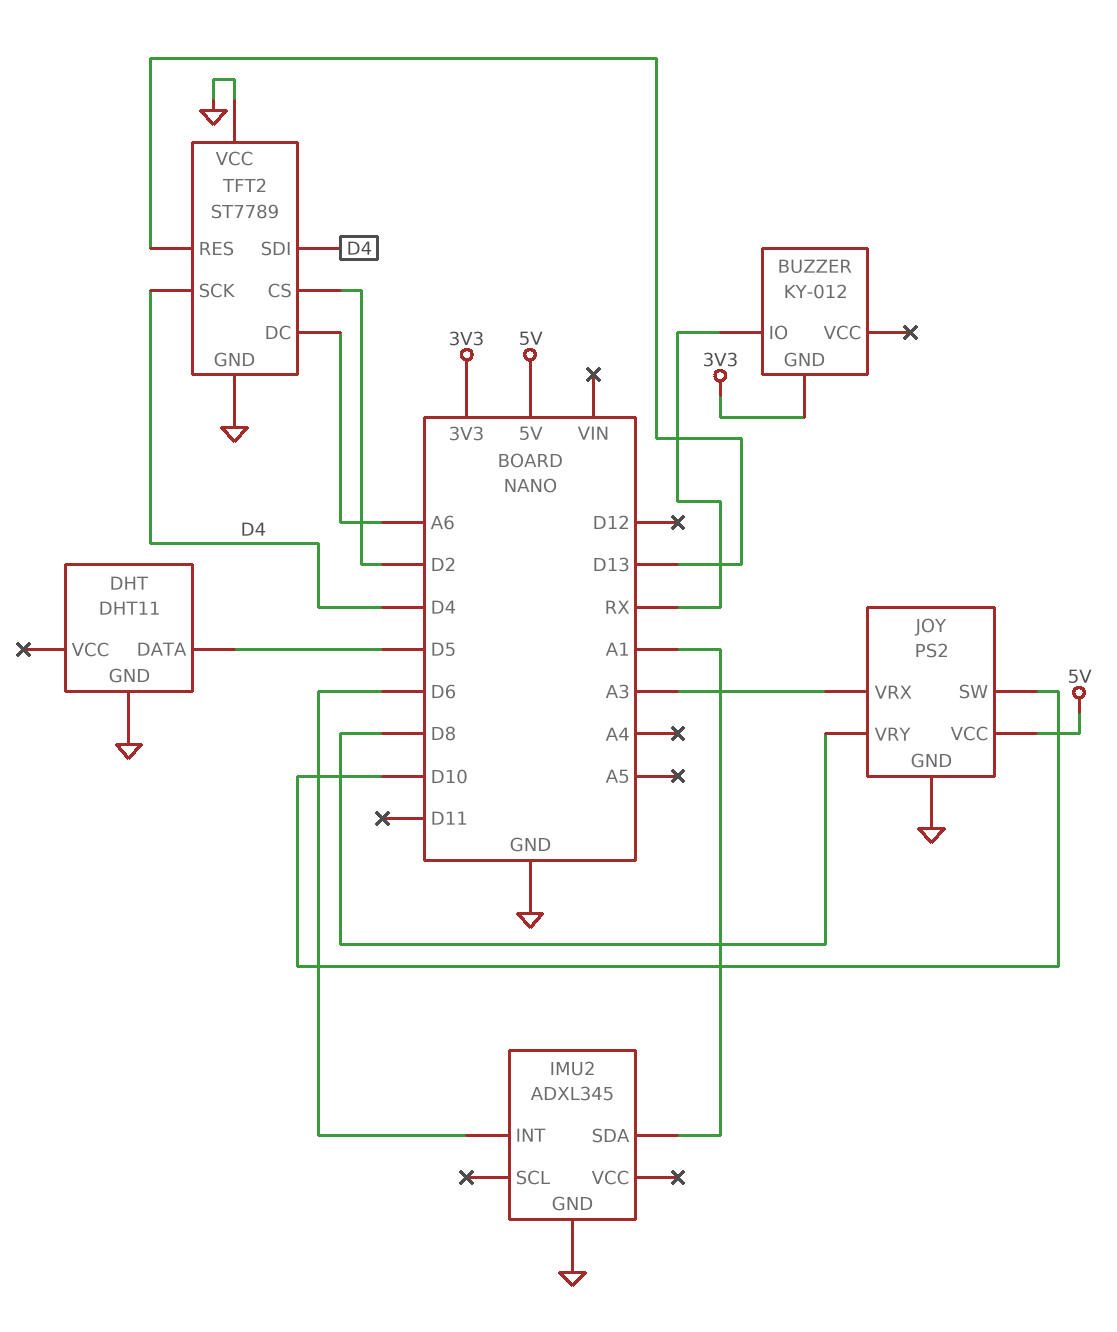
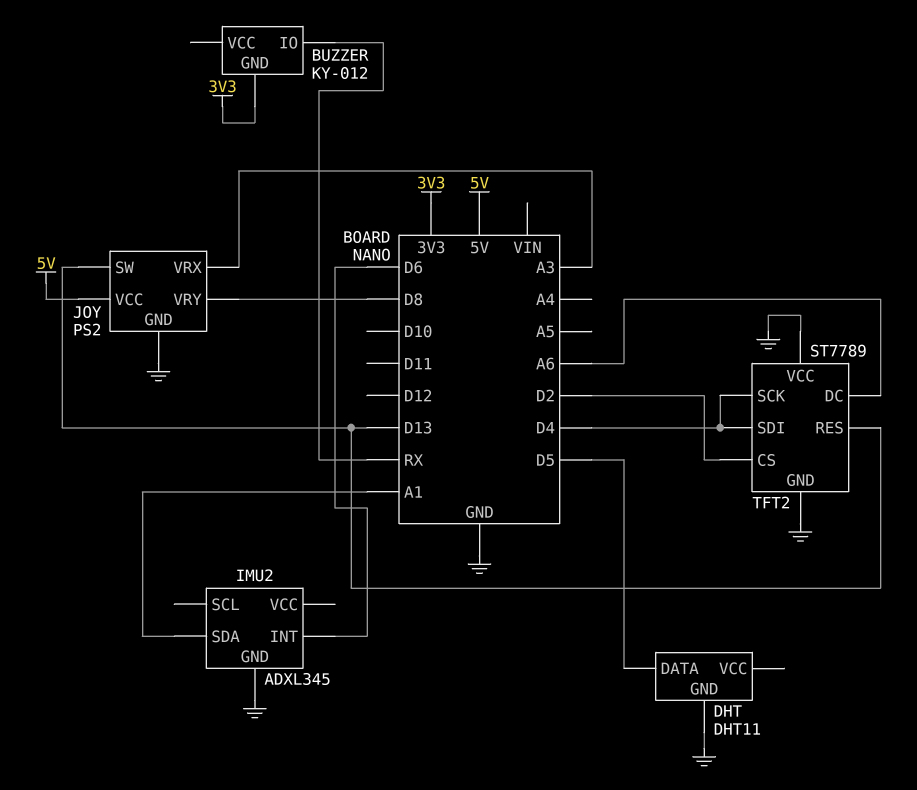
JOY pin SW: D10 -> D13

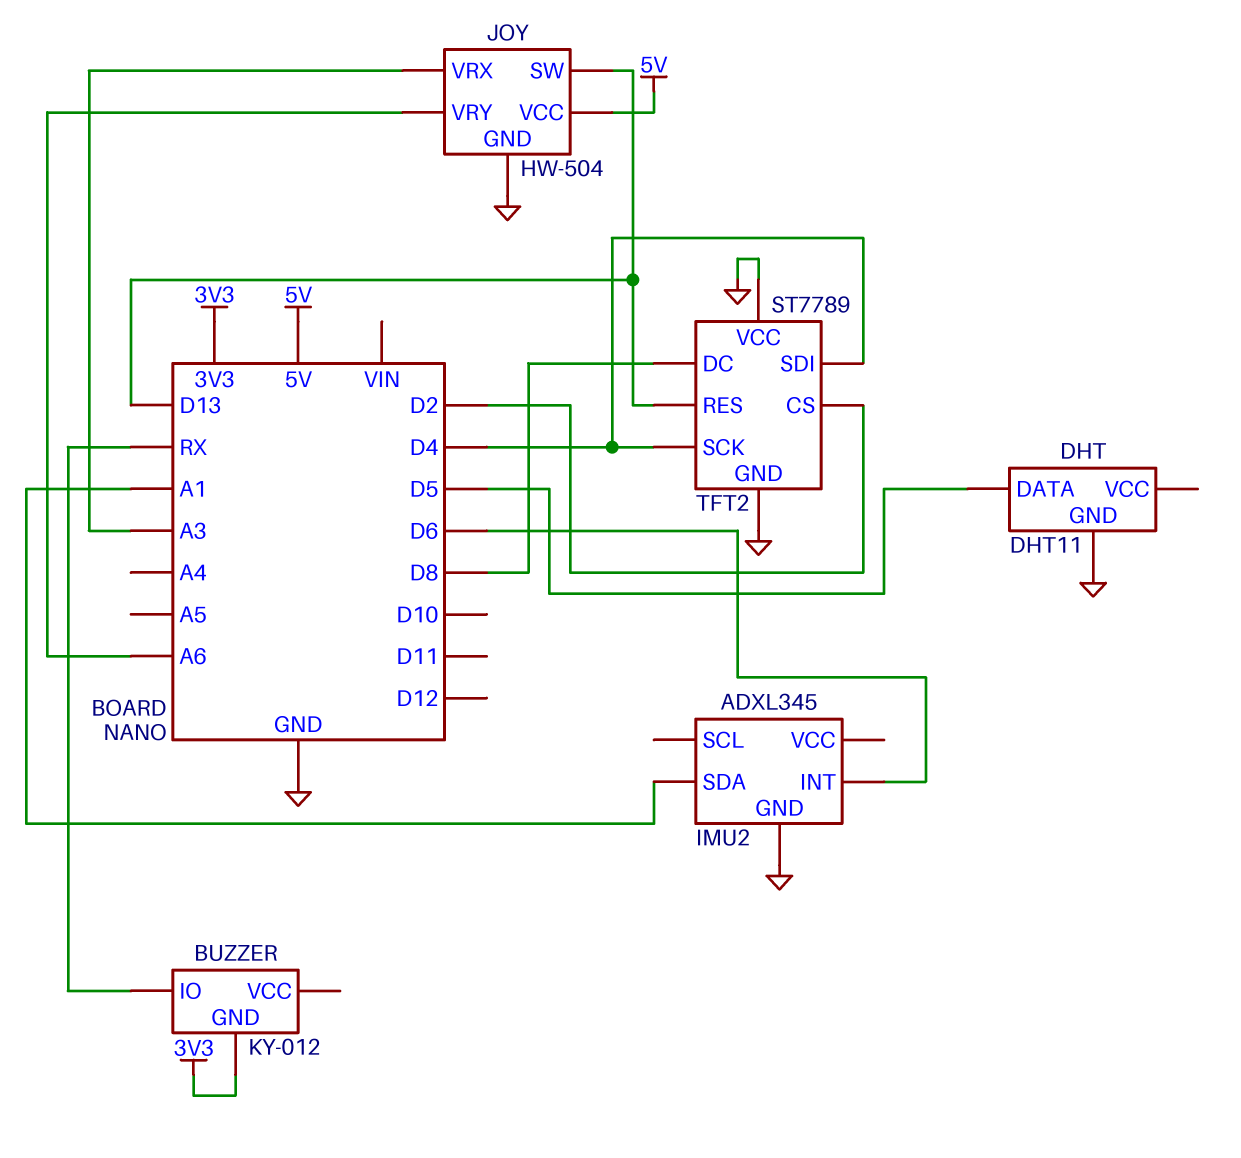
JOY: PS2 -> HW-504
JOY pin VRY: D8 -> A6
TFT2 pin DC: A6 -> D8

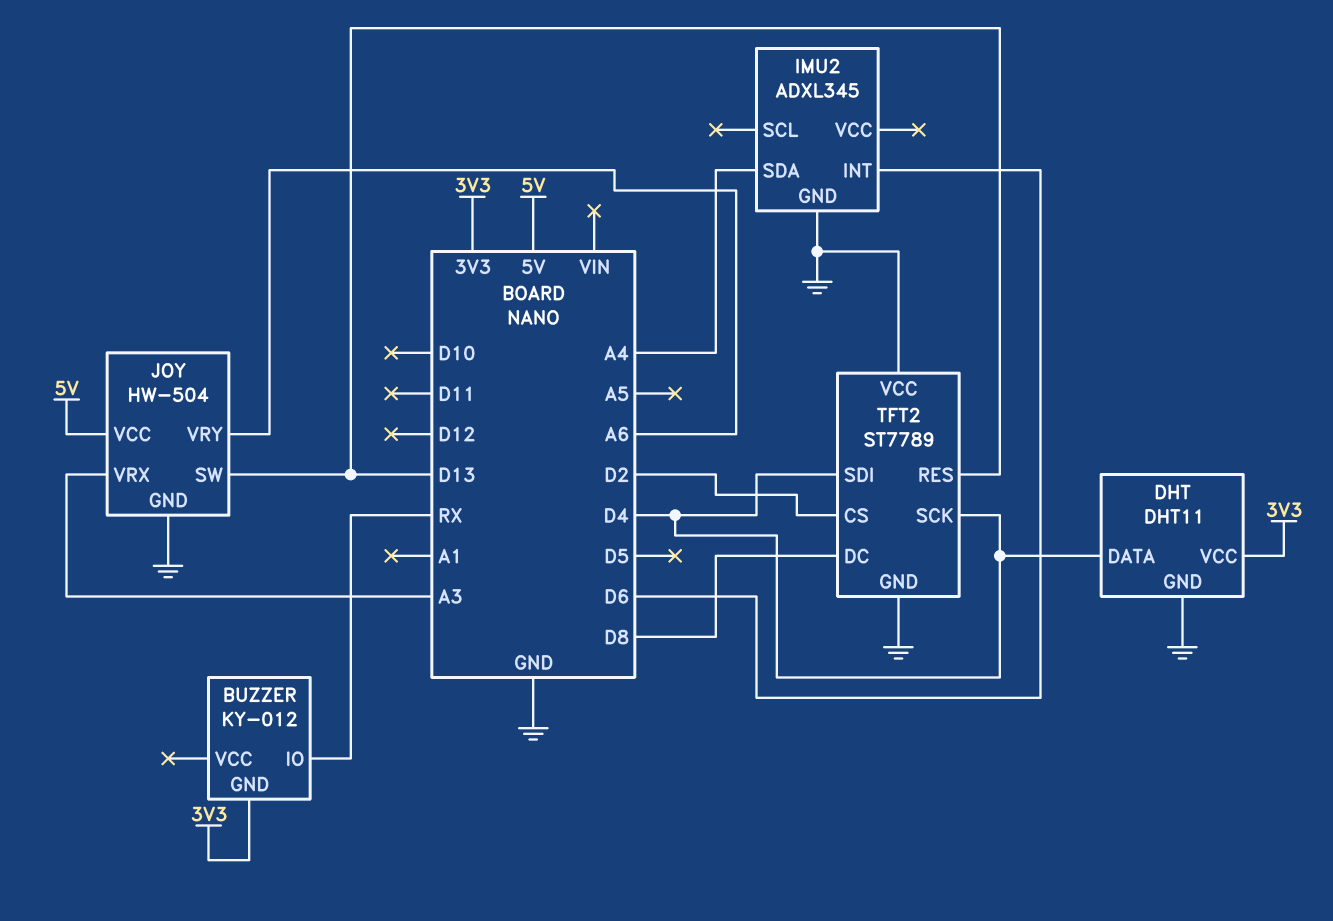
DHT pin DATA: D5 -> D4
DHT pin VCC: none -> 3V3
IMU2 pin SDA: A1 -> A4

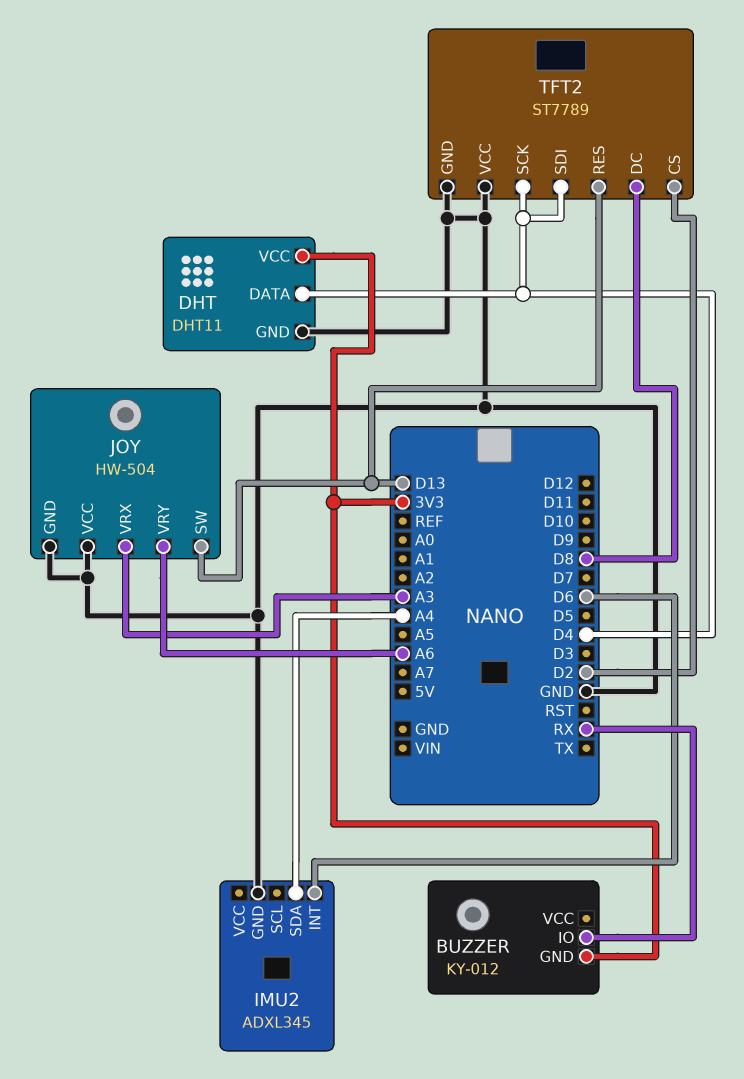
JOY pin VCC: 5V -> GND

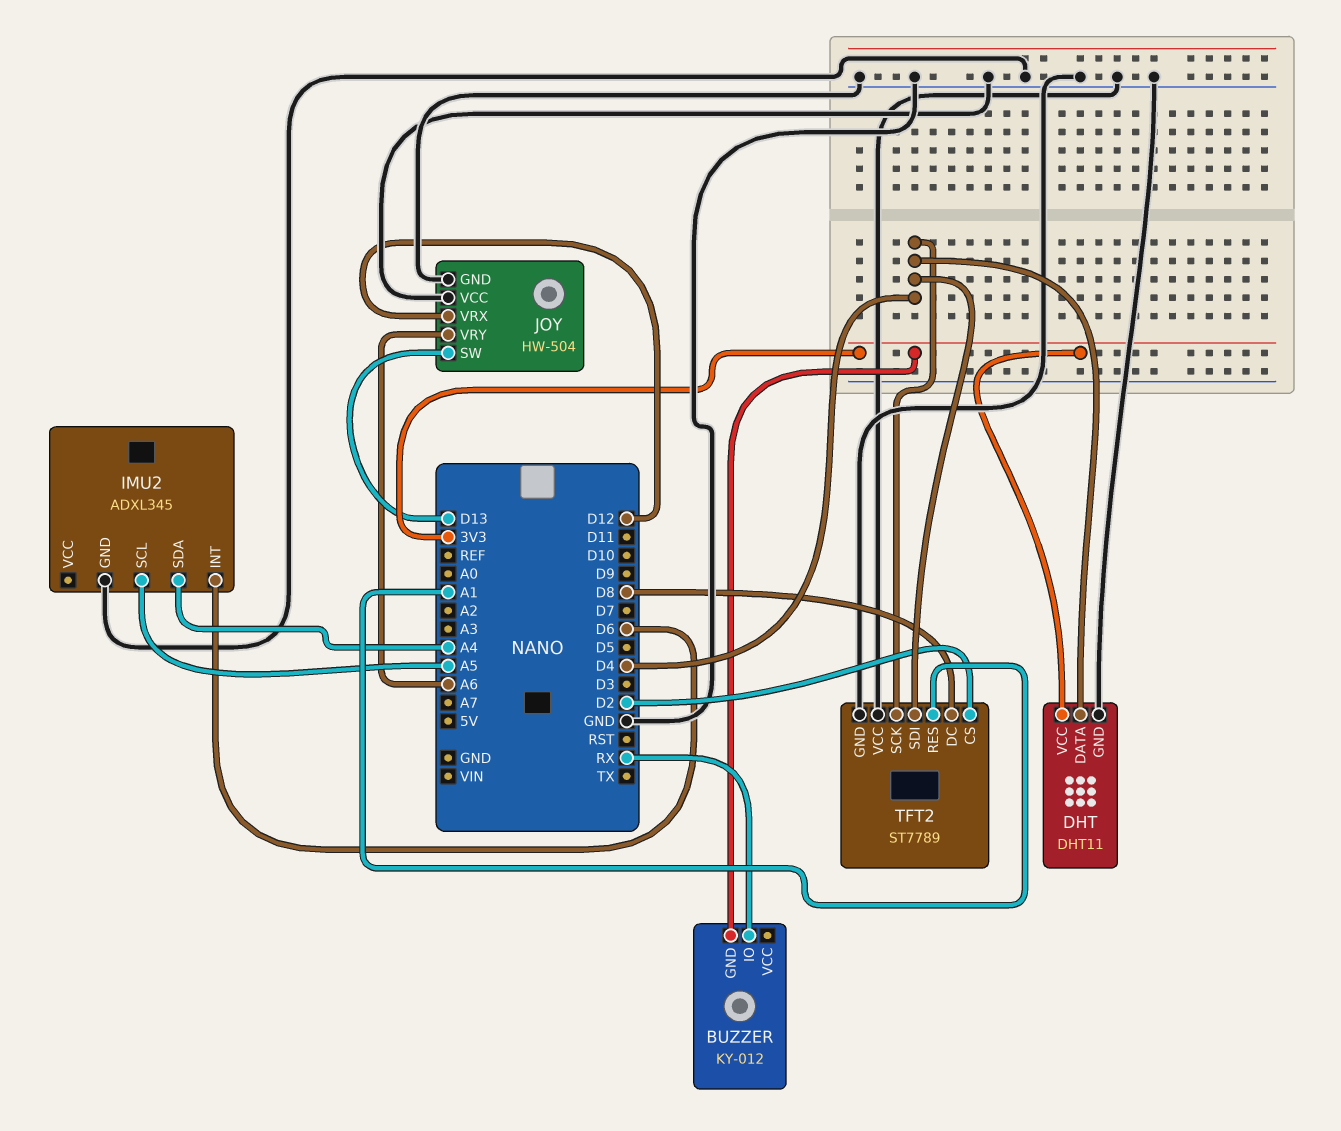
IMU2 pin SCL: none -> A5
JOY pin VRX: A3 -> D12
TFT2 pin RES: D13 -> A1

